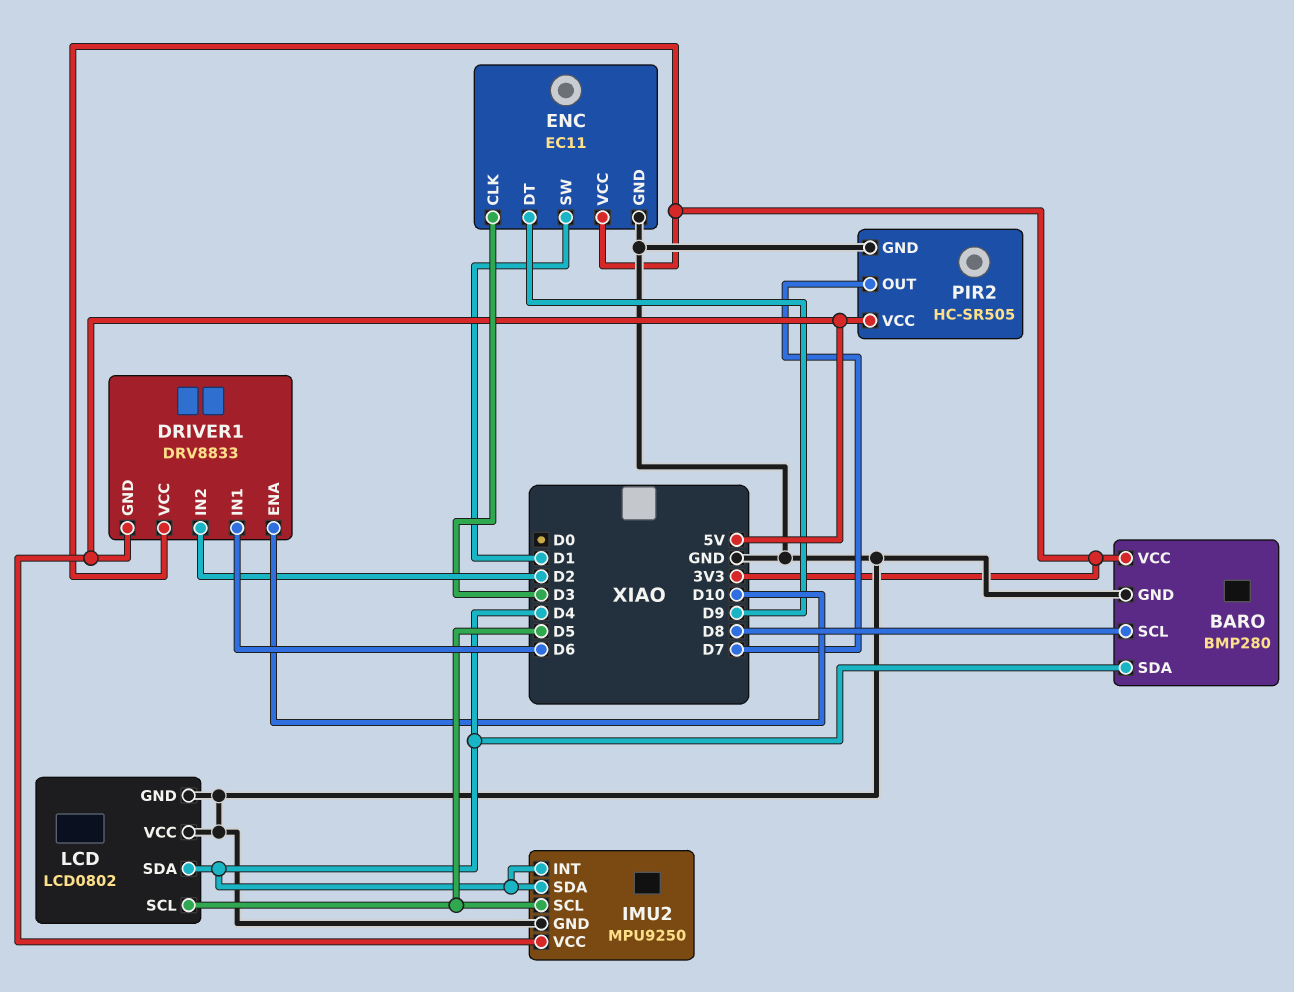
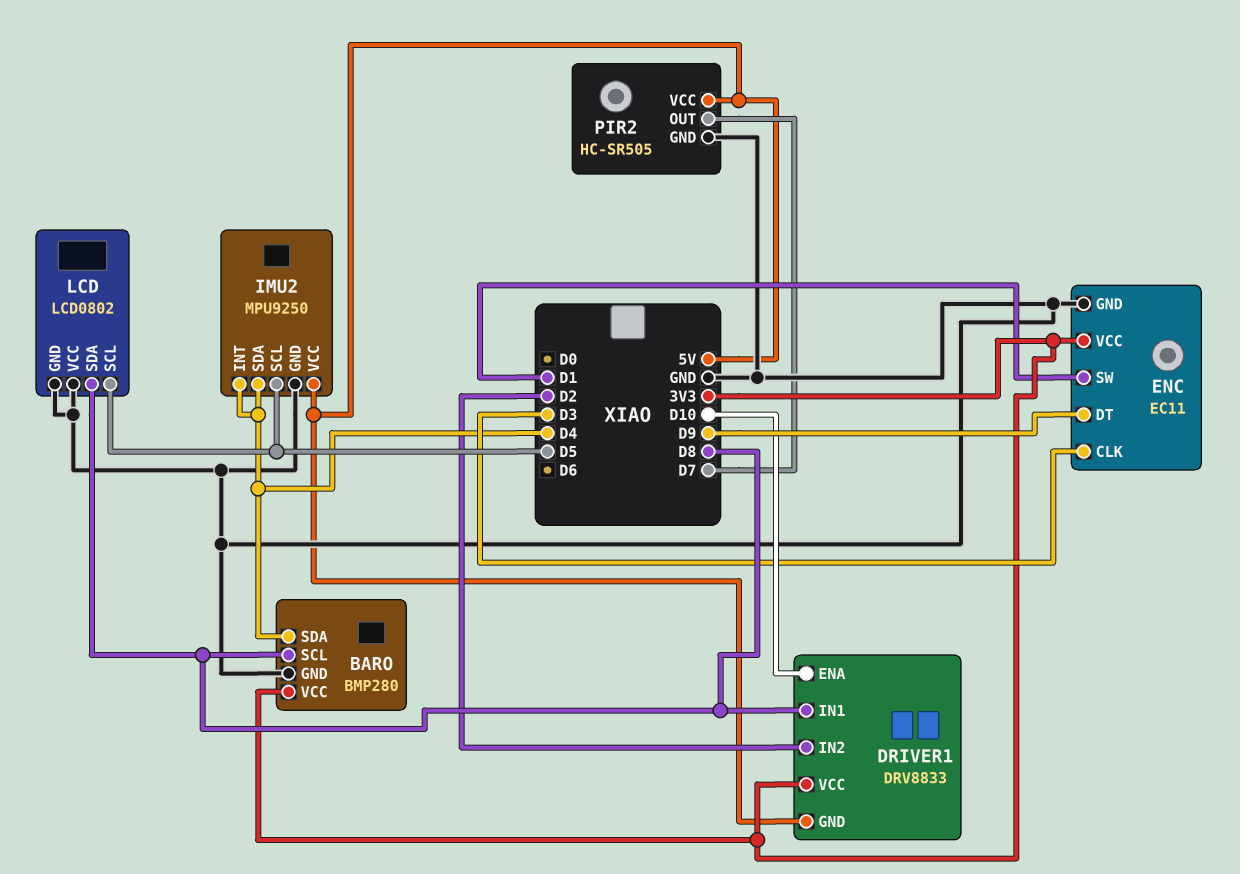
DRIVER1 pin IN1: D6 -> D8
LCD pin SDA: D4 -> D8

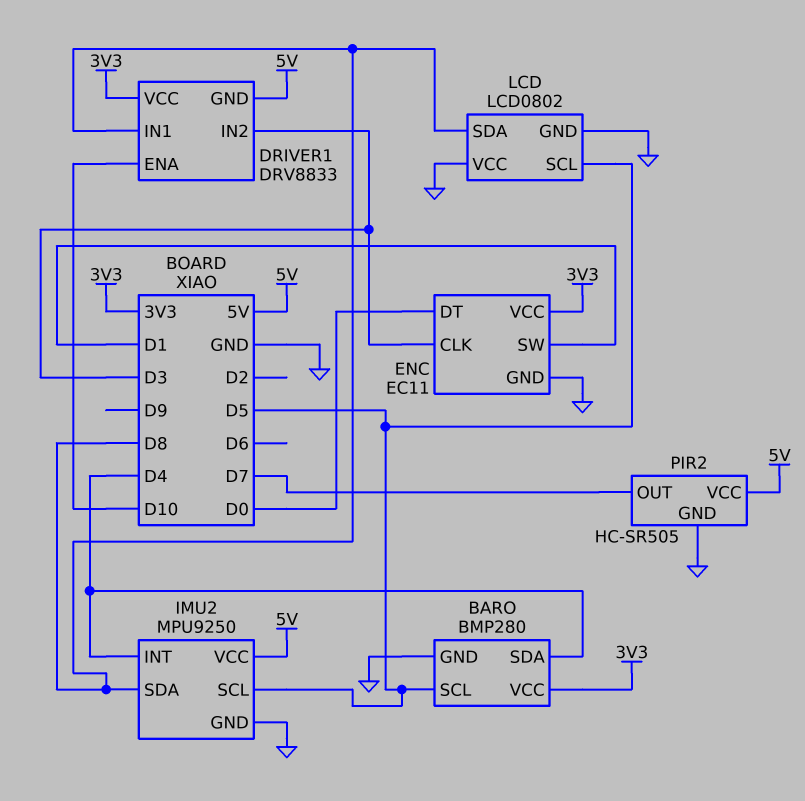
BARO pin SCL: D8 -> D5
DRIVER1 pin IN2: D2 -> D3
ENC pin DT: D9 -> D0
IMU2 pin SDA: D4 -> D8

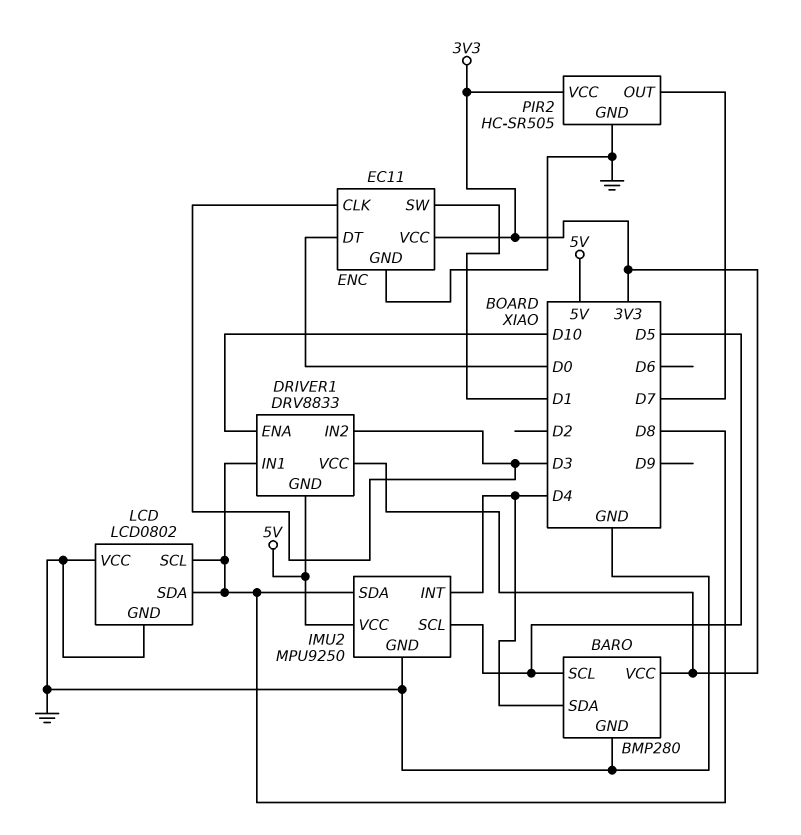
LCD pin SCL: D5 -> D8
PIR2 pin VCC: 5V -> 3V3

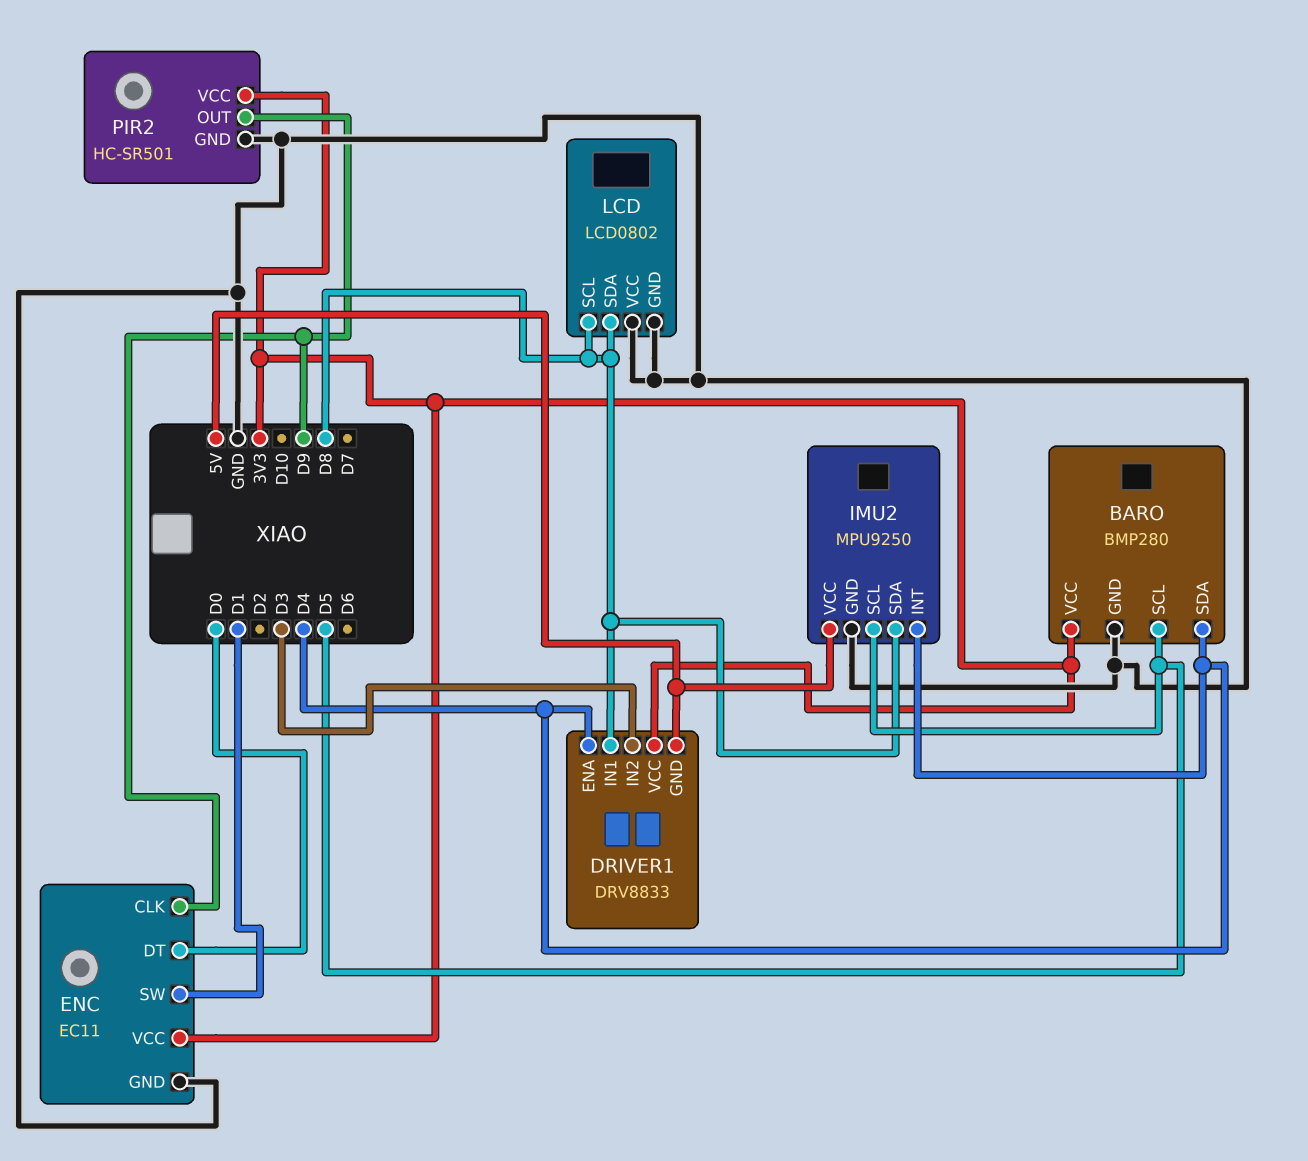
DRIVER1 pin ENA: D10 -> D4
ENC pin CLK: D3 -> D9
PIR2: HC-SR505 -> HC-SR501
PIR2 pin OUT: D7 -> D9

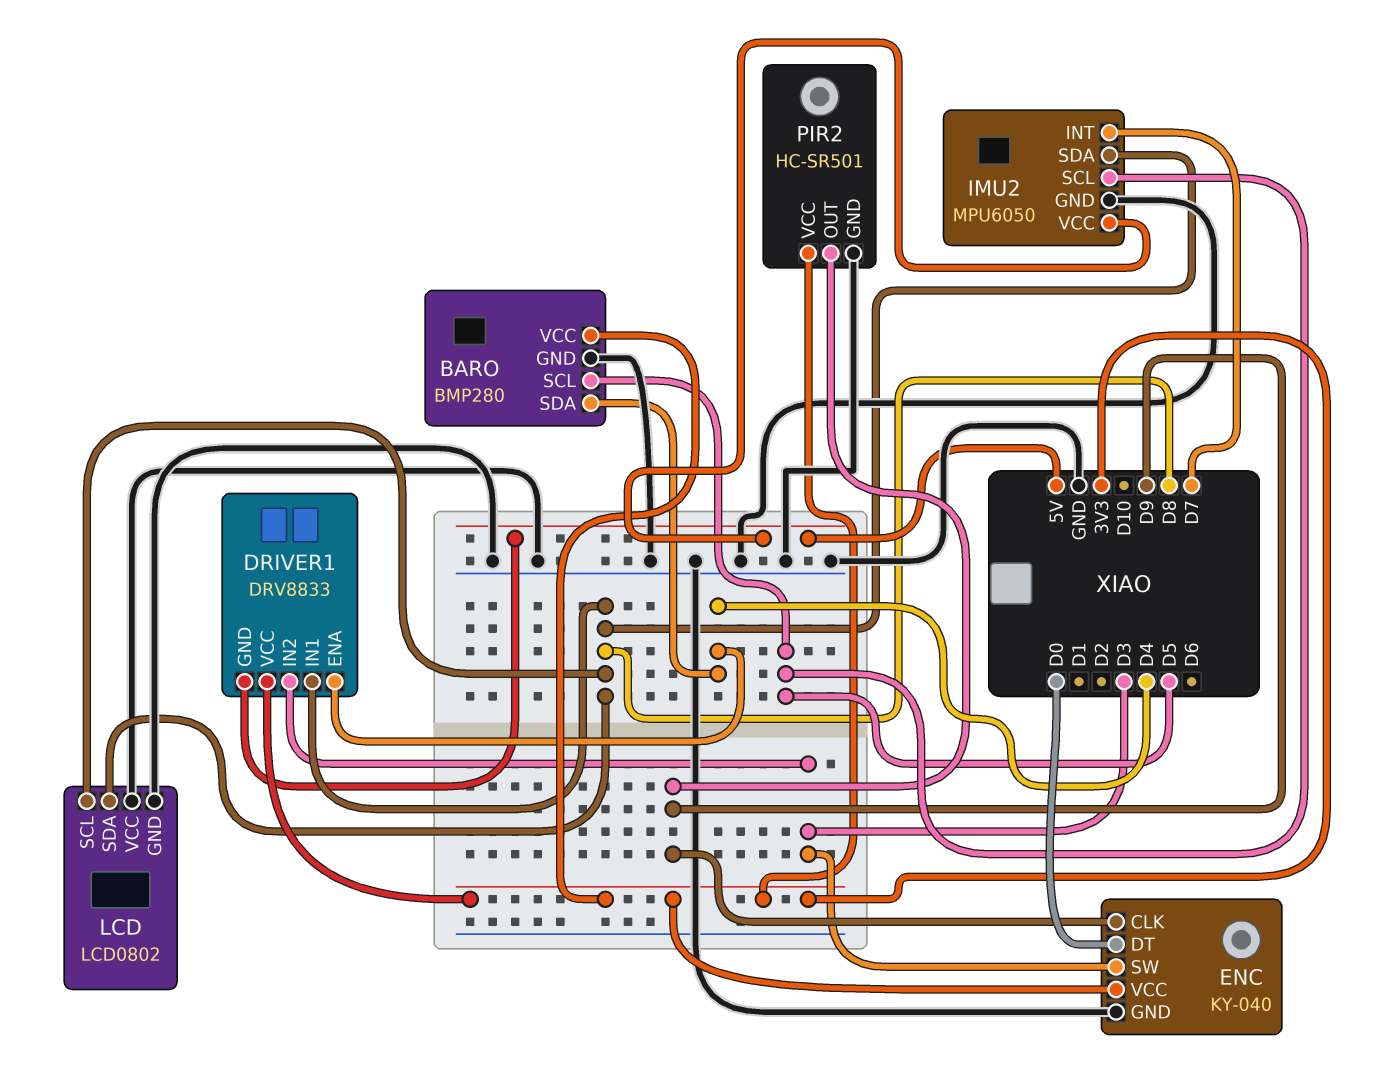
ENC: EC11 -> KY-040
ENC pin SW: D1 -> D3
IMU2: MPU9250 -> MPU6050
IMU2 pin INT: D4 -> D7

